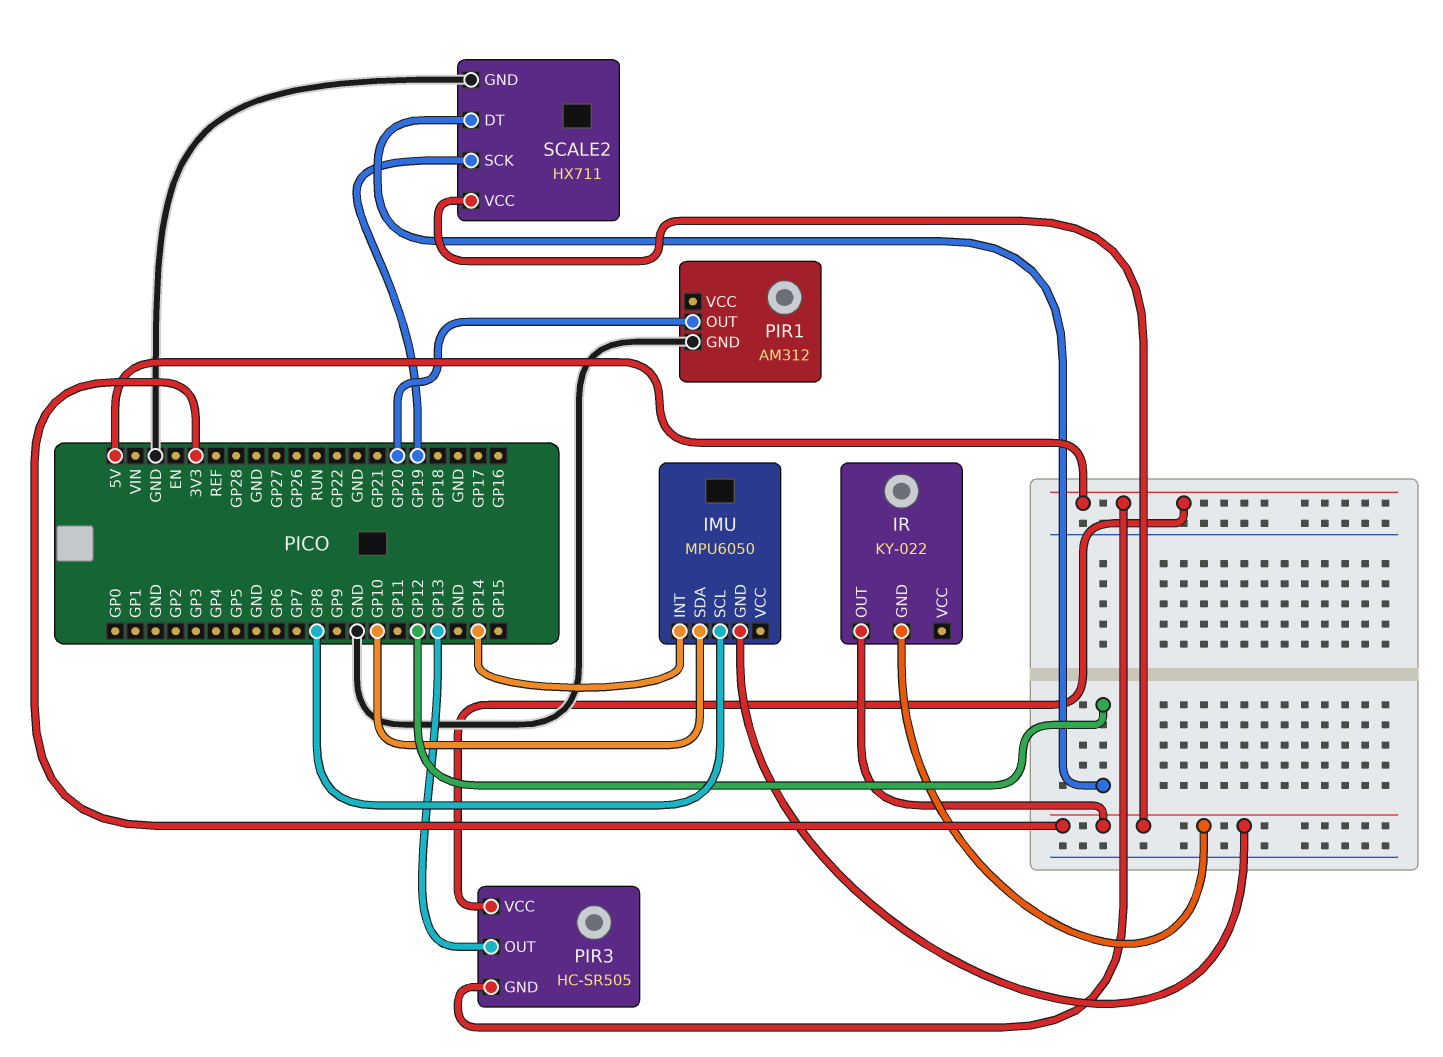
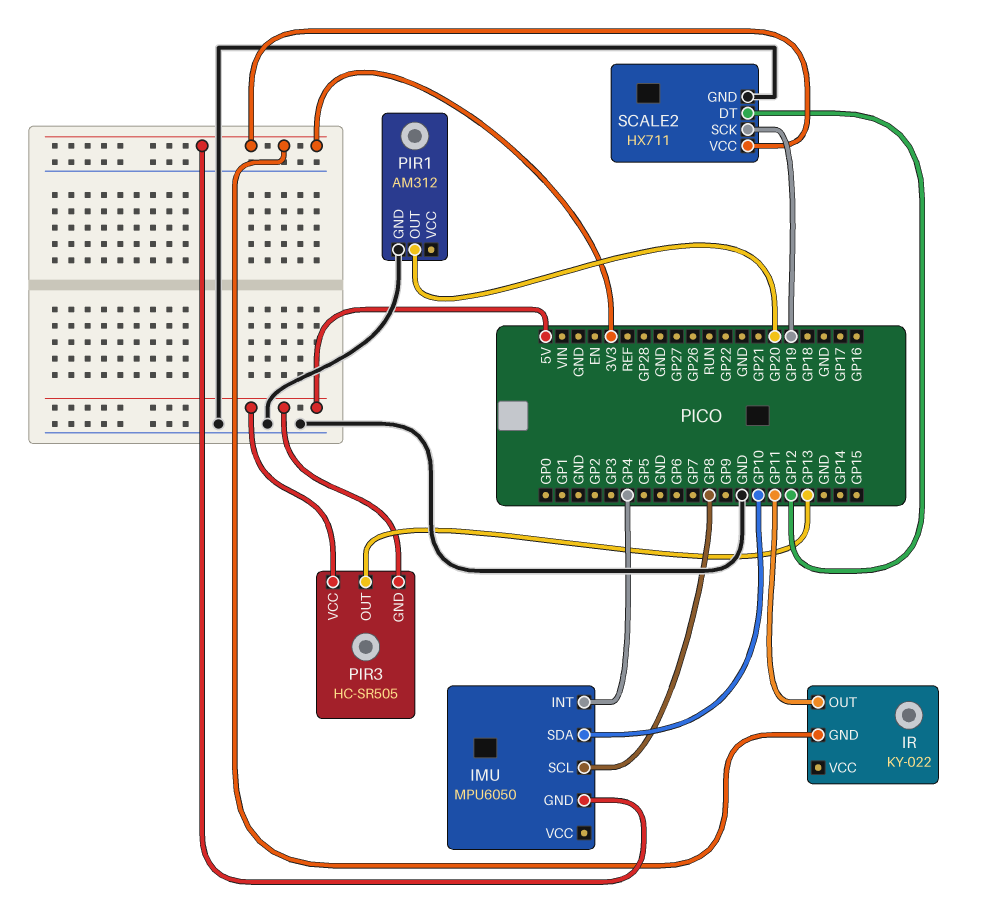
IMU pin INT: GP14 -> GP4
IR pin OUT: 3V3 -> GP11

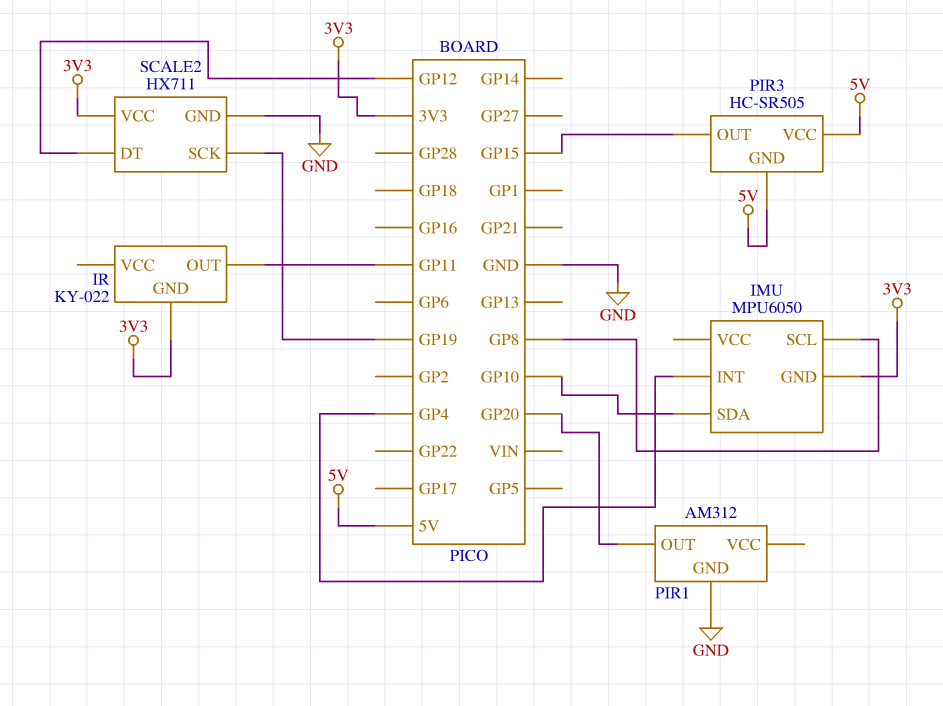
PIR3 pin OUT: GP13 -> GP15

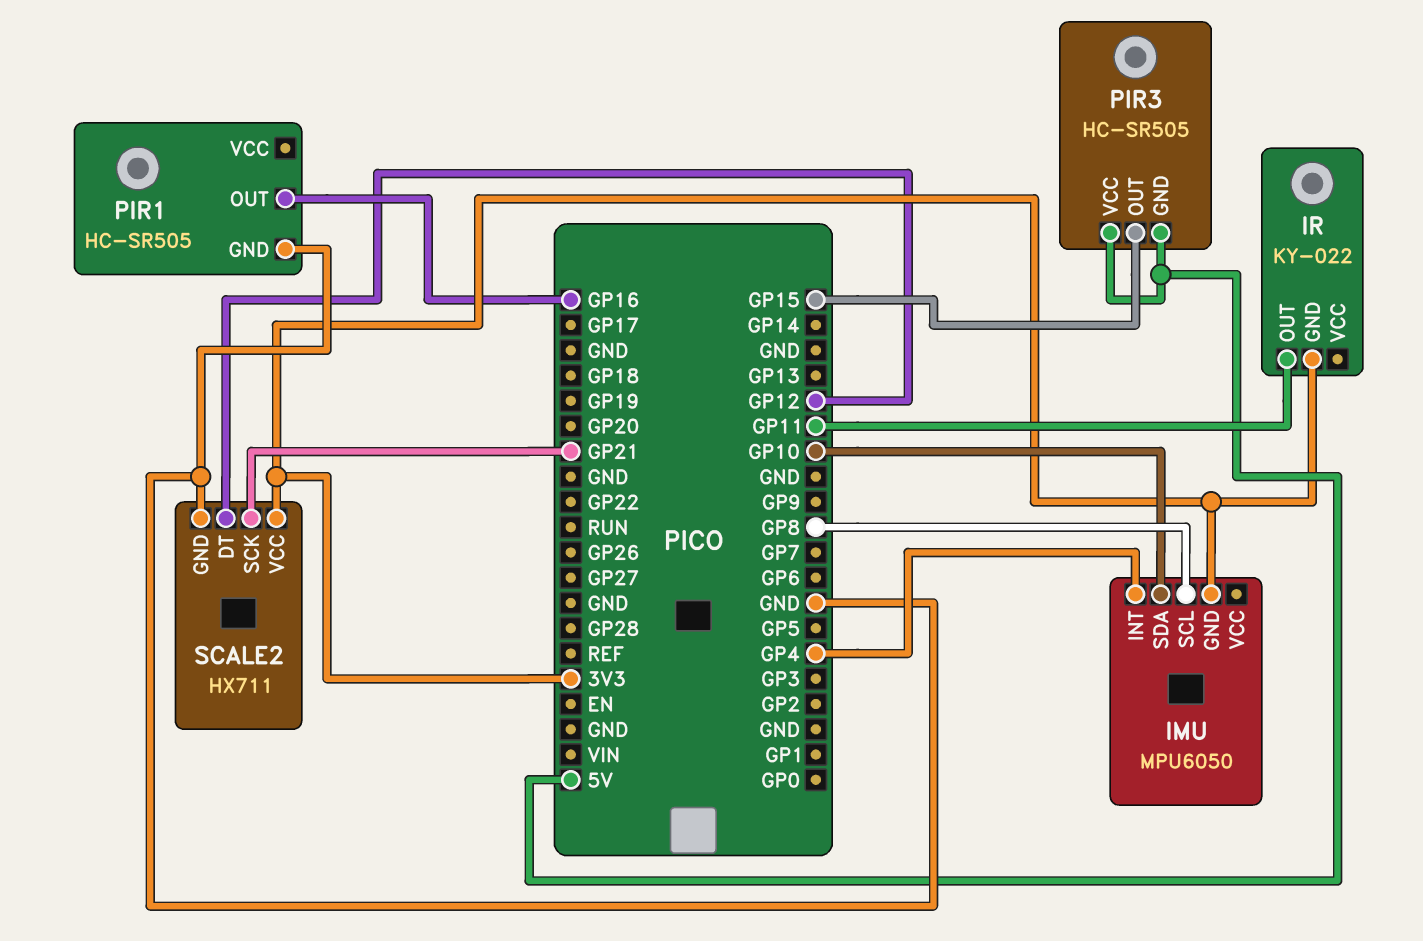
PIR1: AM312 -> HC-SR505
PIR1 pin OUT: GP20 -> GP16
SCALE2 pin SCK: GP19 -> GP21

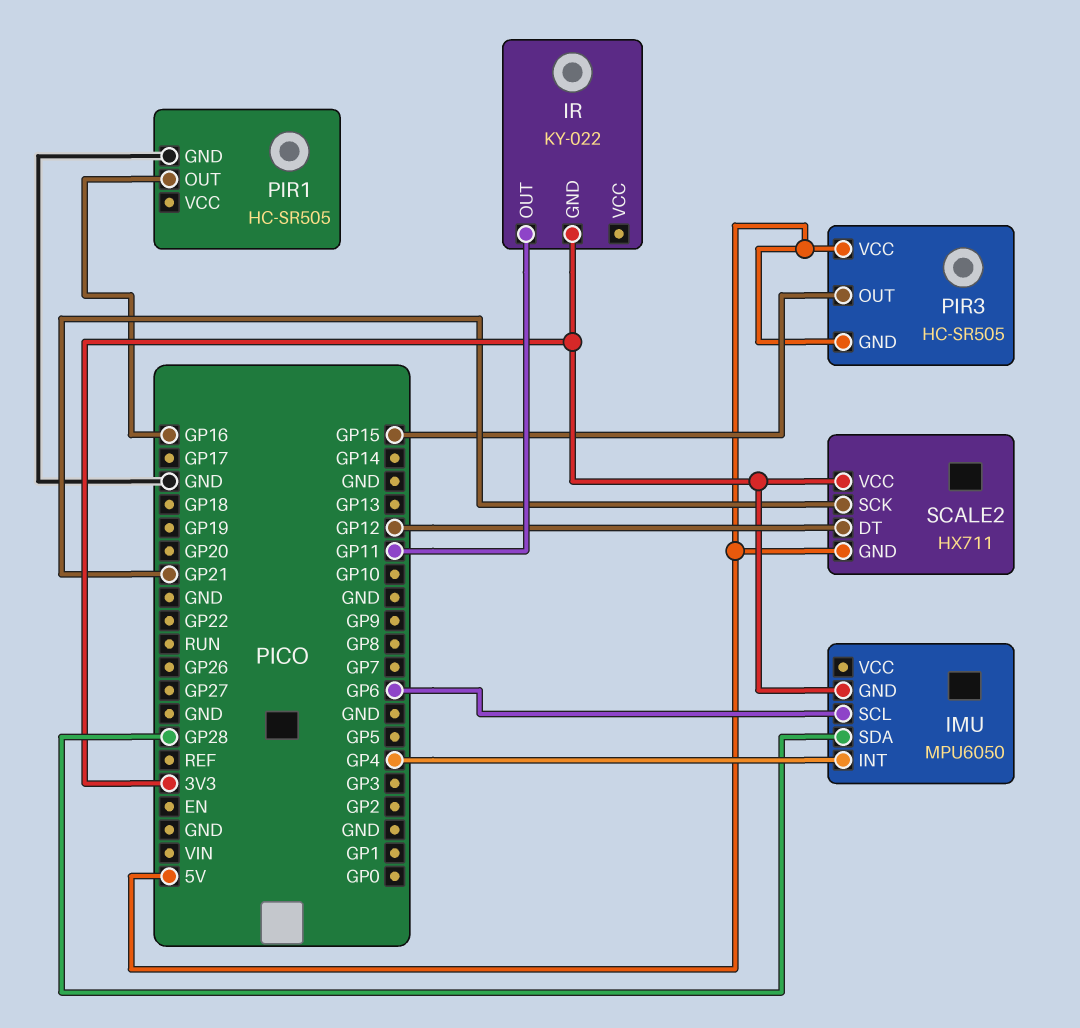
IMU pin SCL: GP8 -> GP6
IMU pin SDA: GP10 -> GP28
SCALE2 pin GND: GND -> 5V

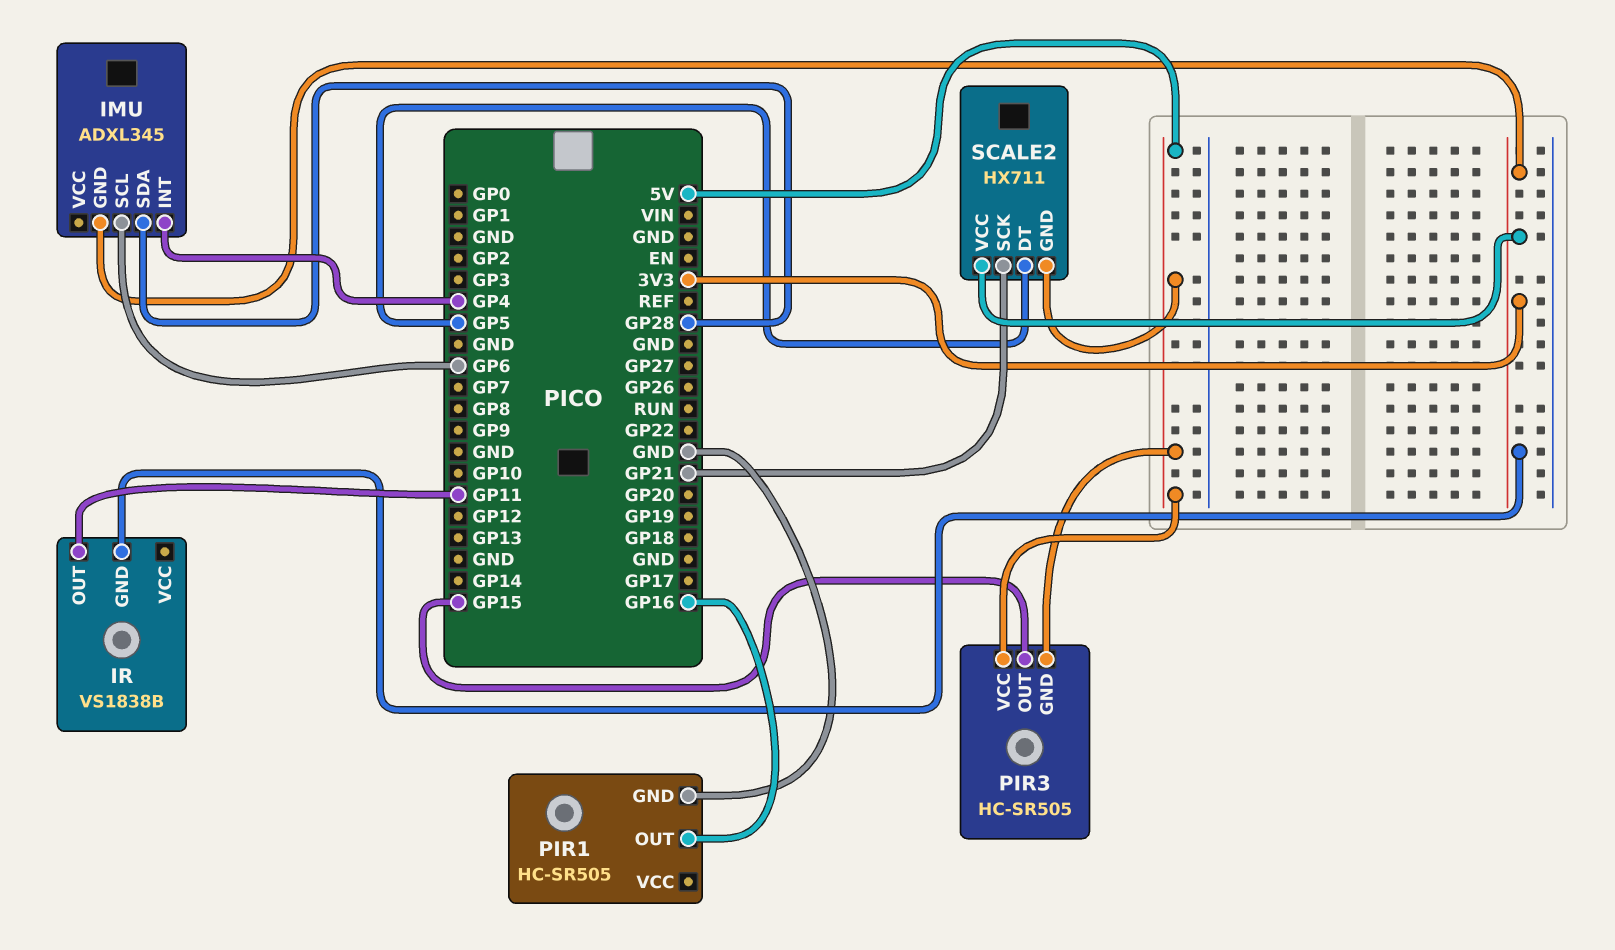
IMU: MPU6050 -> ADXL345
IR: KY-022 -> VS1838B
SCALE2 pin DT: GP12 -> GP5

